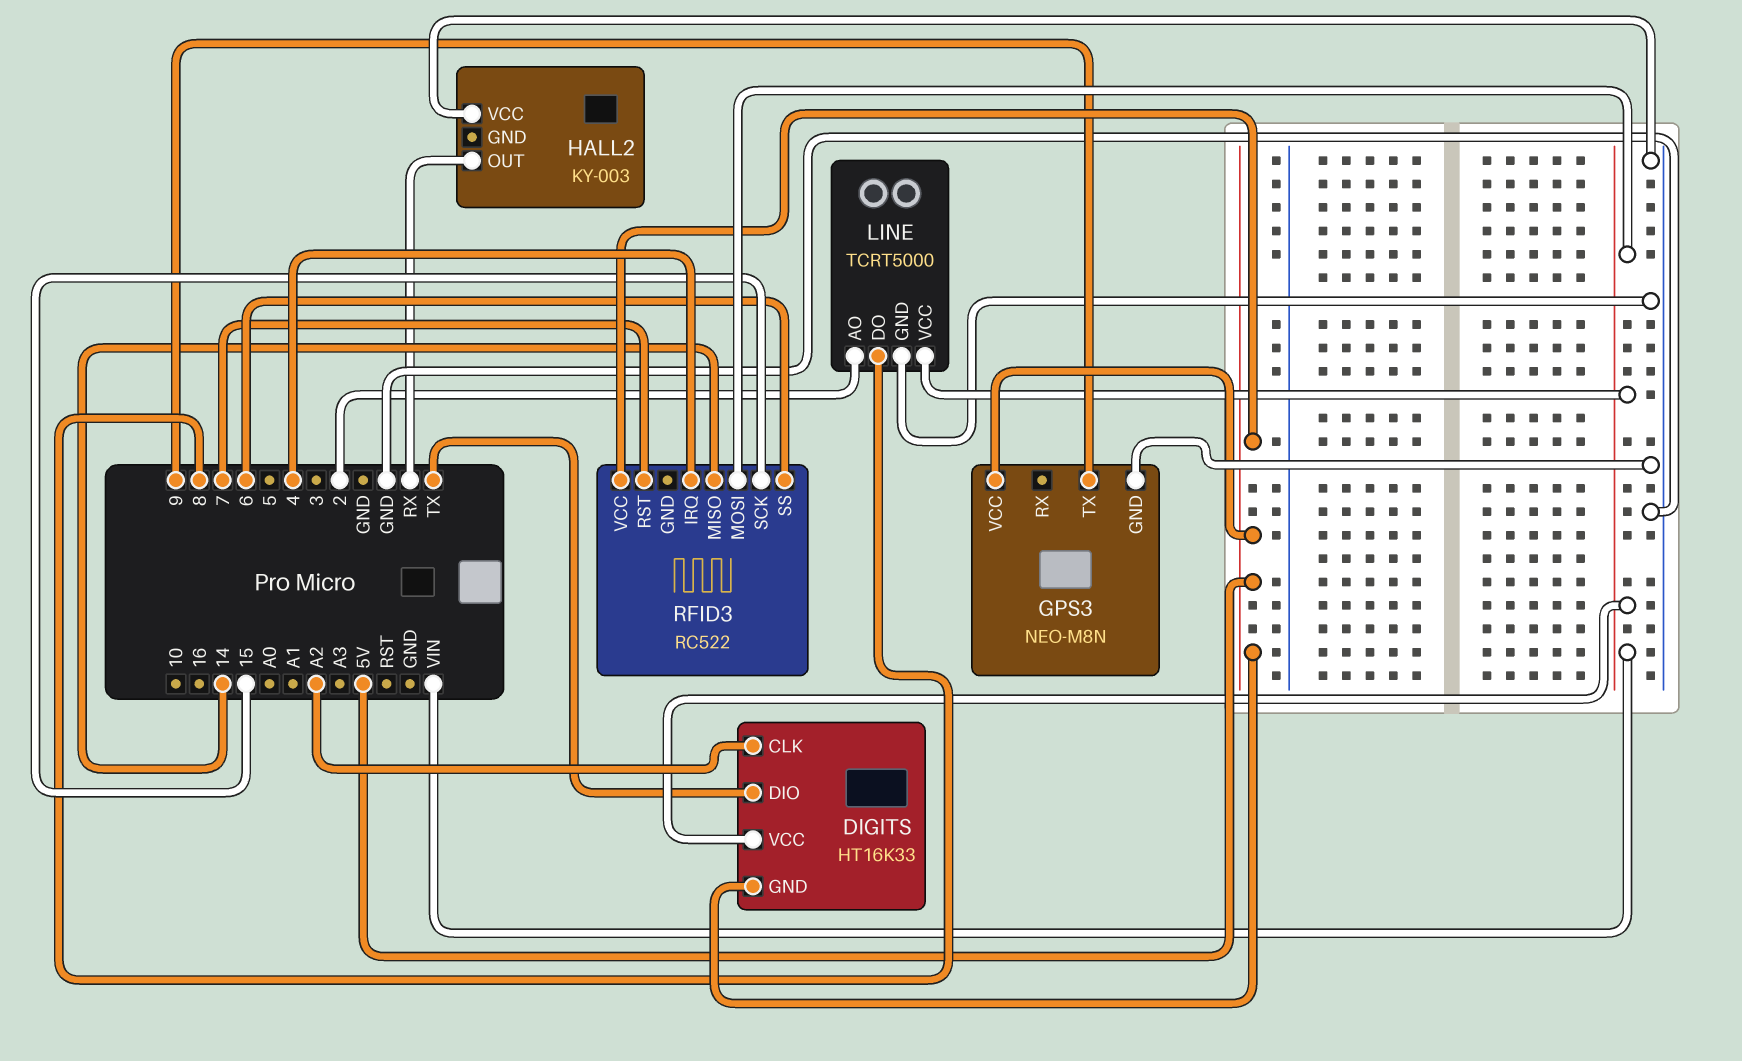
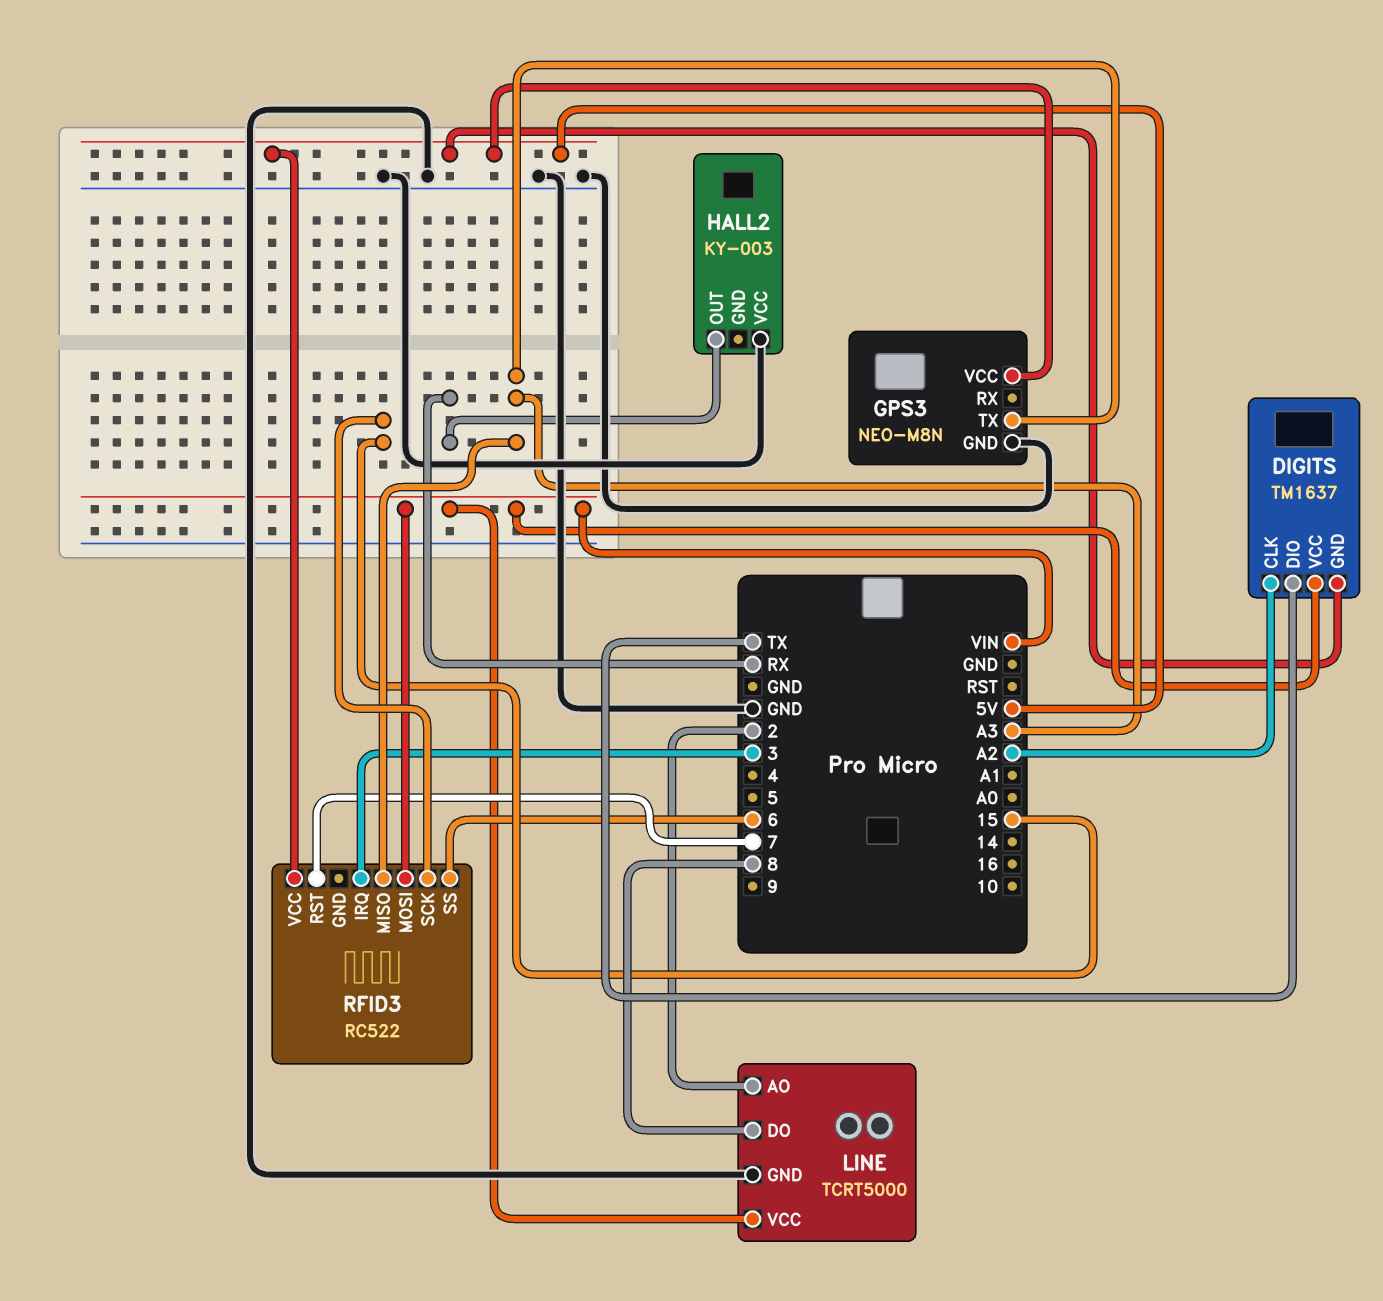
DIGITS: HT16K33 -> TM1637
GPS3 pin TX: 9 -> A3
RFID3 pin IRQ: 4 -> 3
RFID3 pin MISO: 14 -> A3

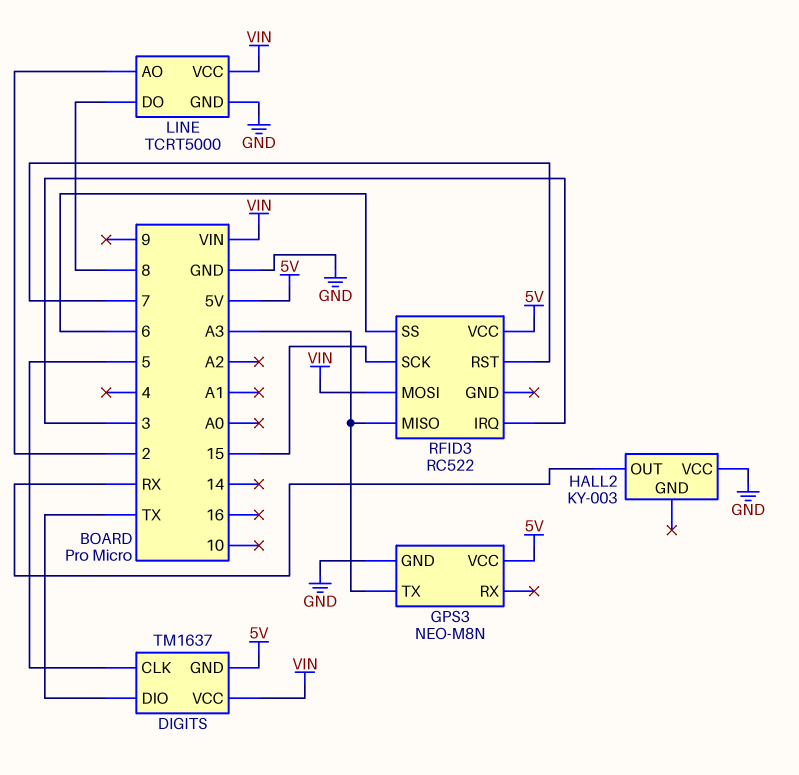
DIGITS pin CLK: A2 -> 5

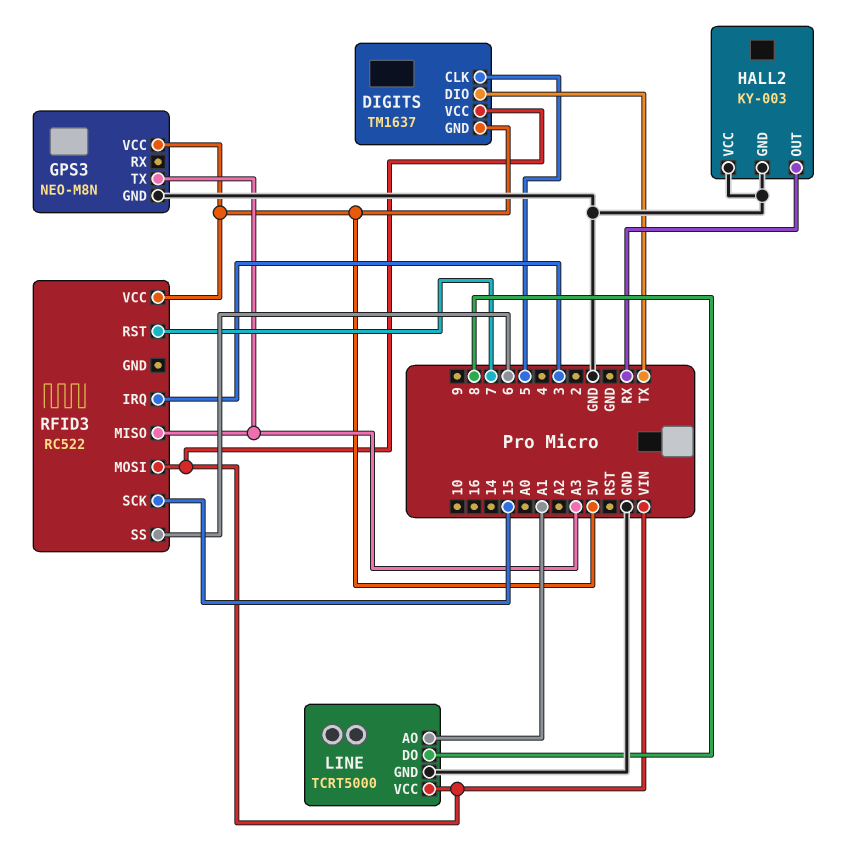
HALL2 pin GND: none -> GND
LINE pin AO: 2 -> A1

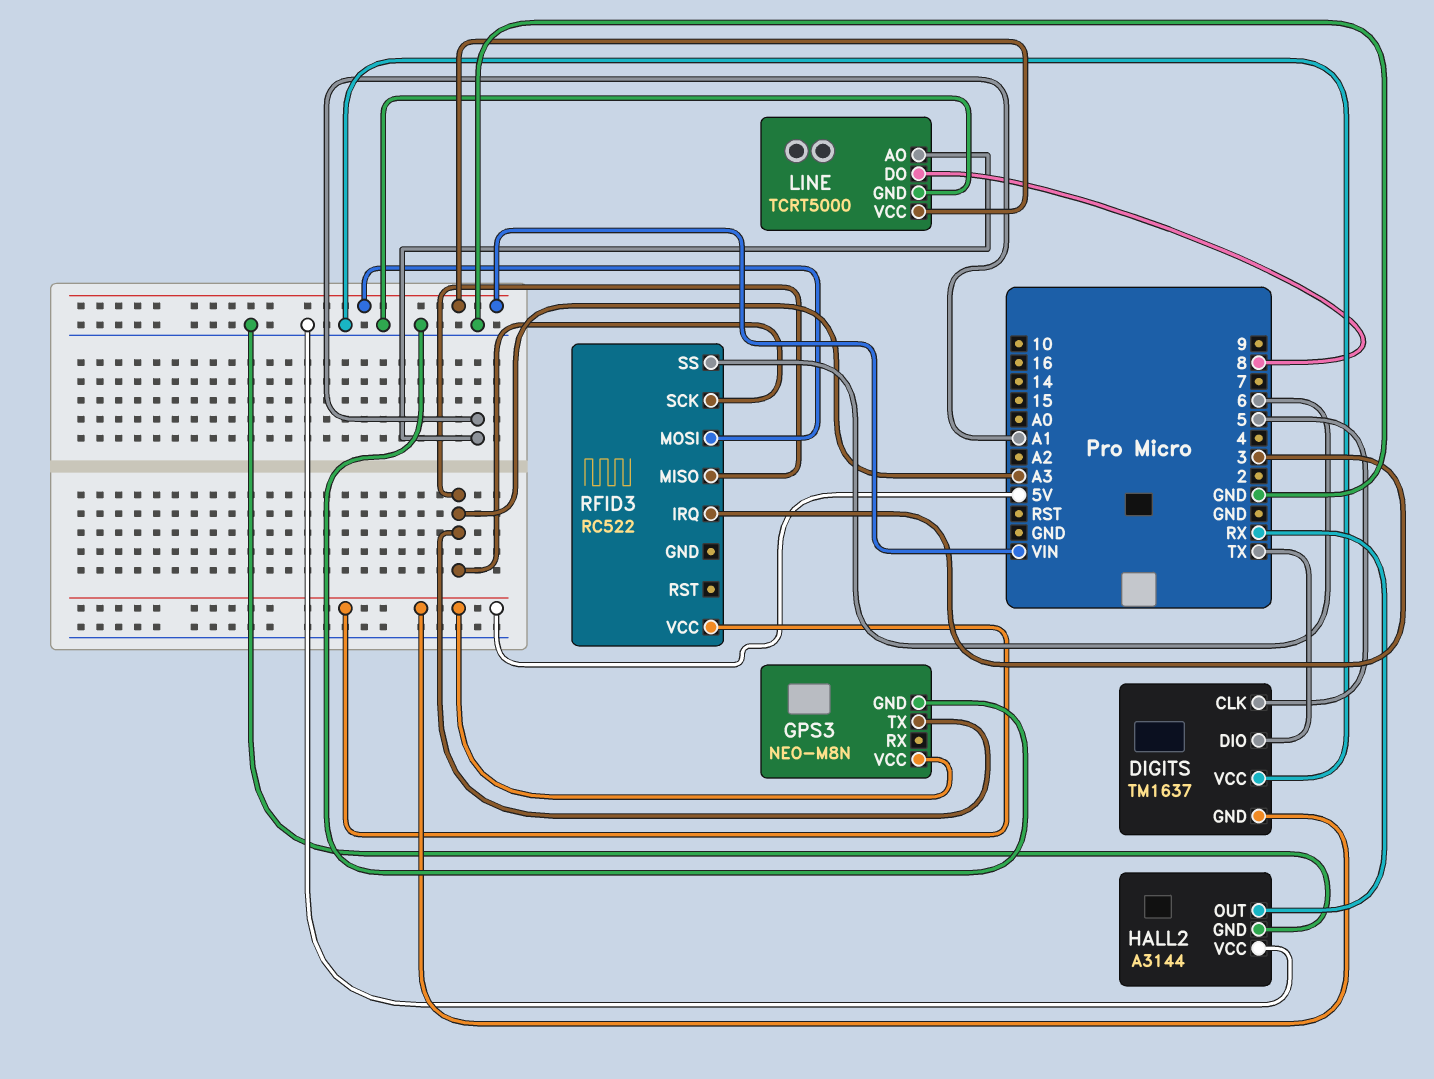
DIGITS pin VCC: VIN -> GND
HALL2: KY-003 -> A3144
RFID3 pin RST: 7 -> none
RFID3 pin SCK: 15 -> A3

